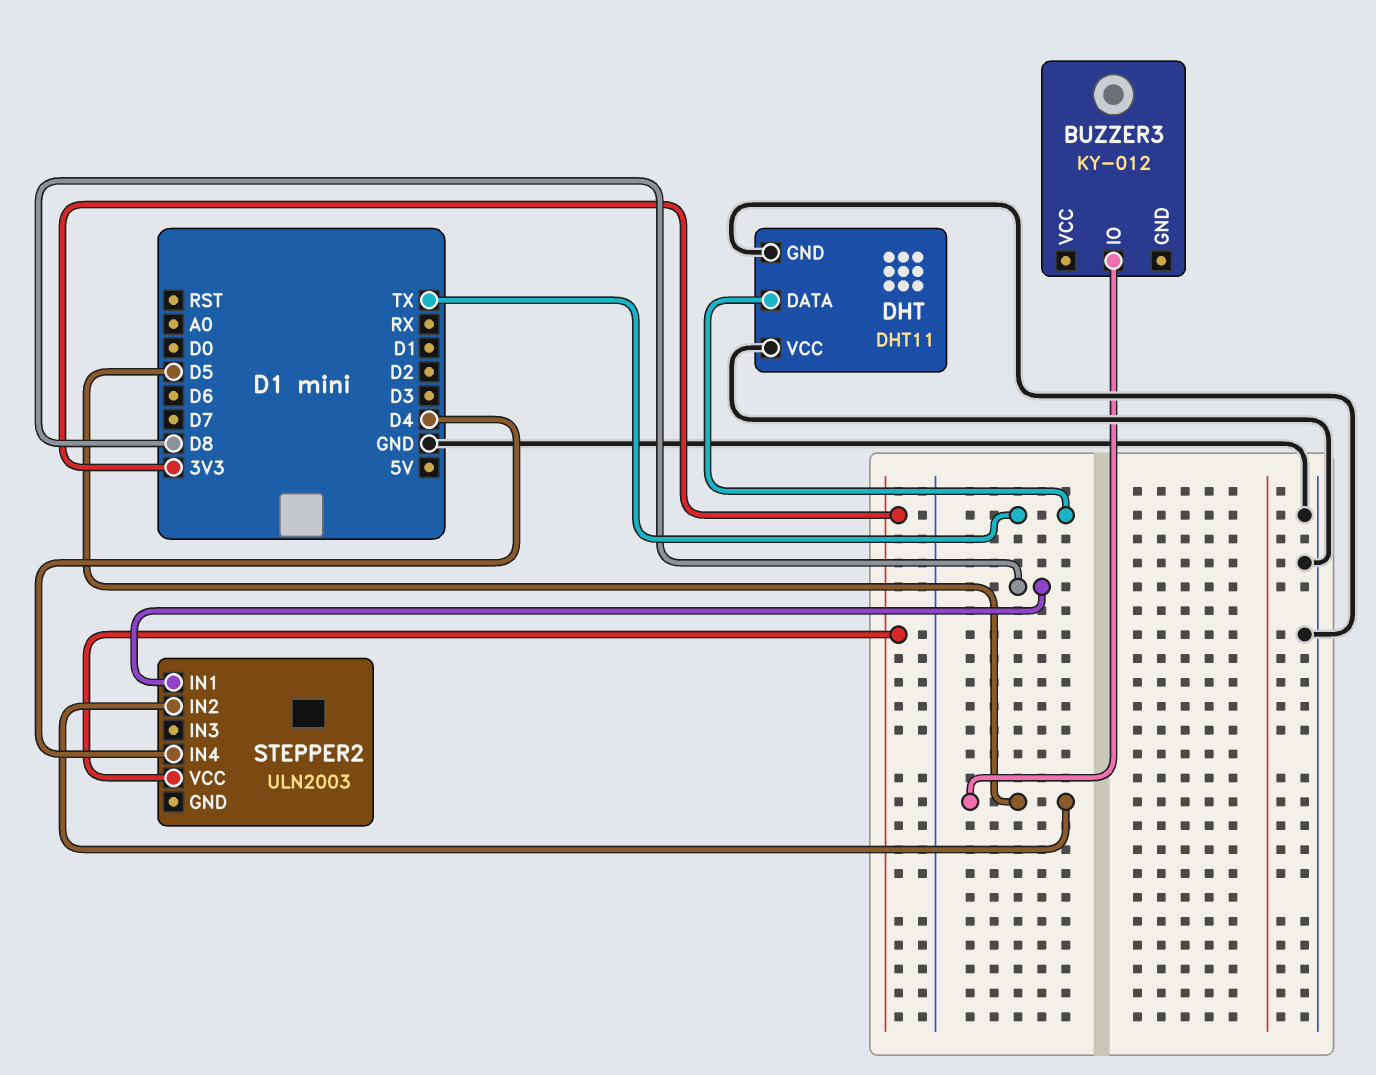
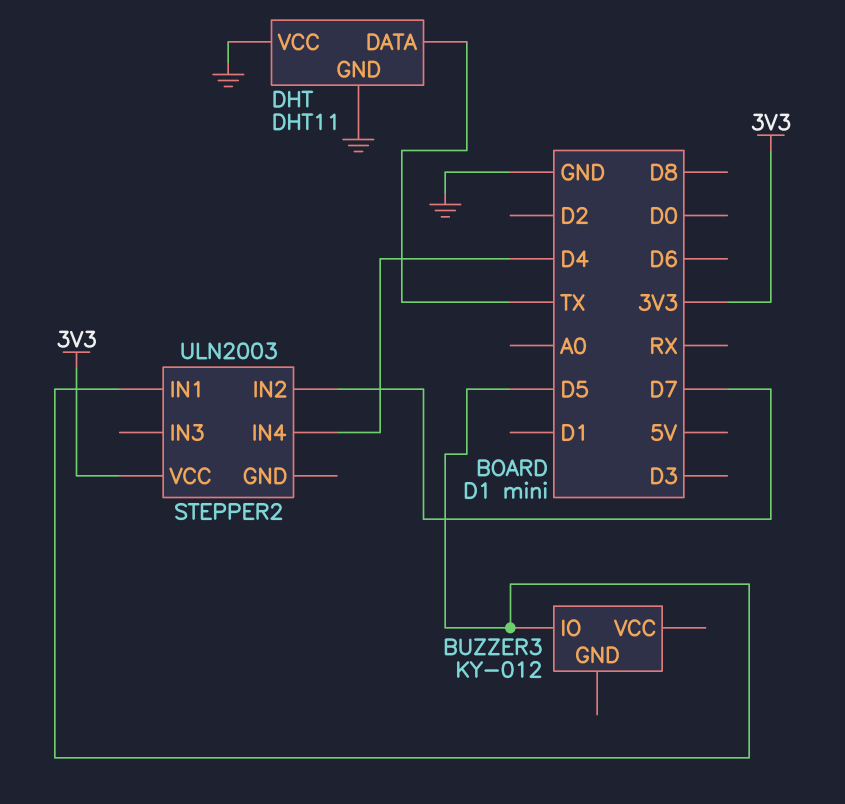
STEPPER2 pin IN1: D8 -> D5
STEPPER2 pin IN2: D5 -> D7

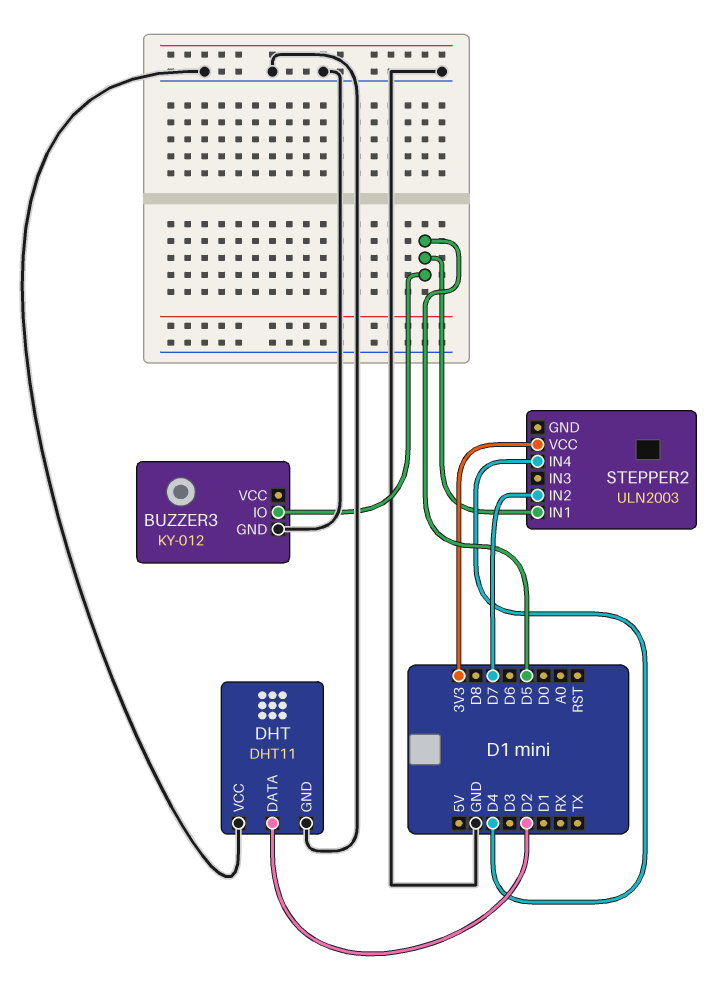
BUZZER3 pin GND: none -> GND
DHT pin DATA: TX -> D2

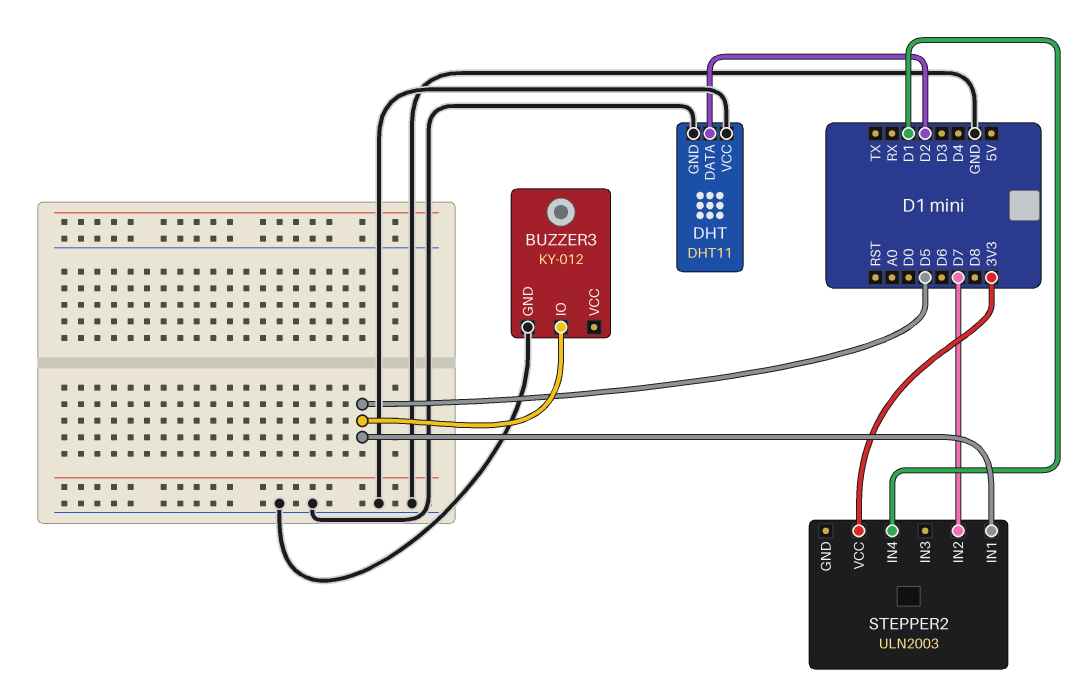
STEPPER2 pin IN4: D4 -> D1

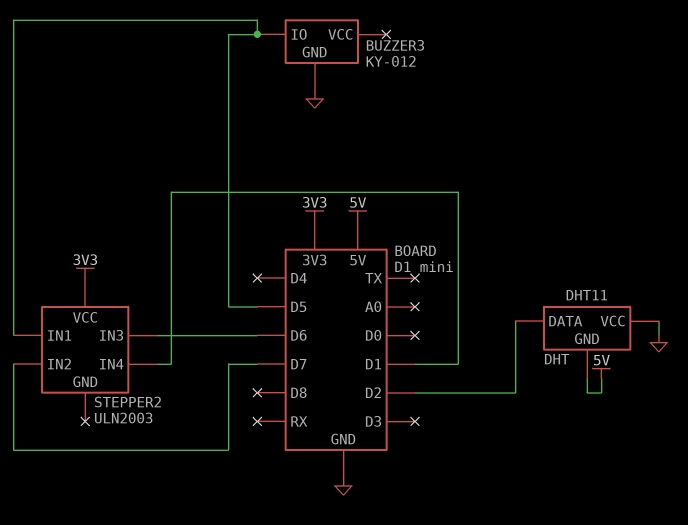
DHT pin GND: GND -> 5V
STEPPER2 pin IN3: none -> D6

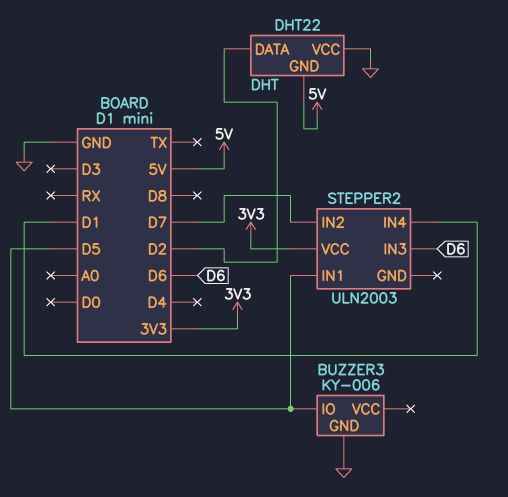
BUZZER3: KY-012 -> KY-006
DHT: DHT11 -> DHT22

